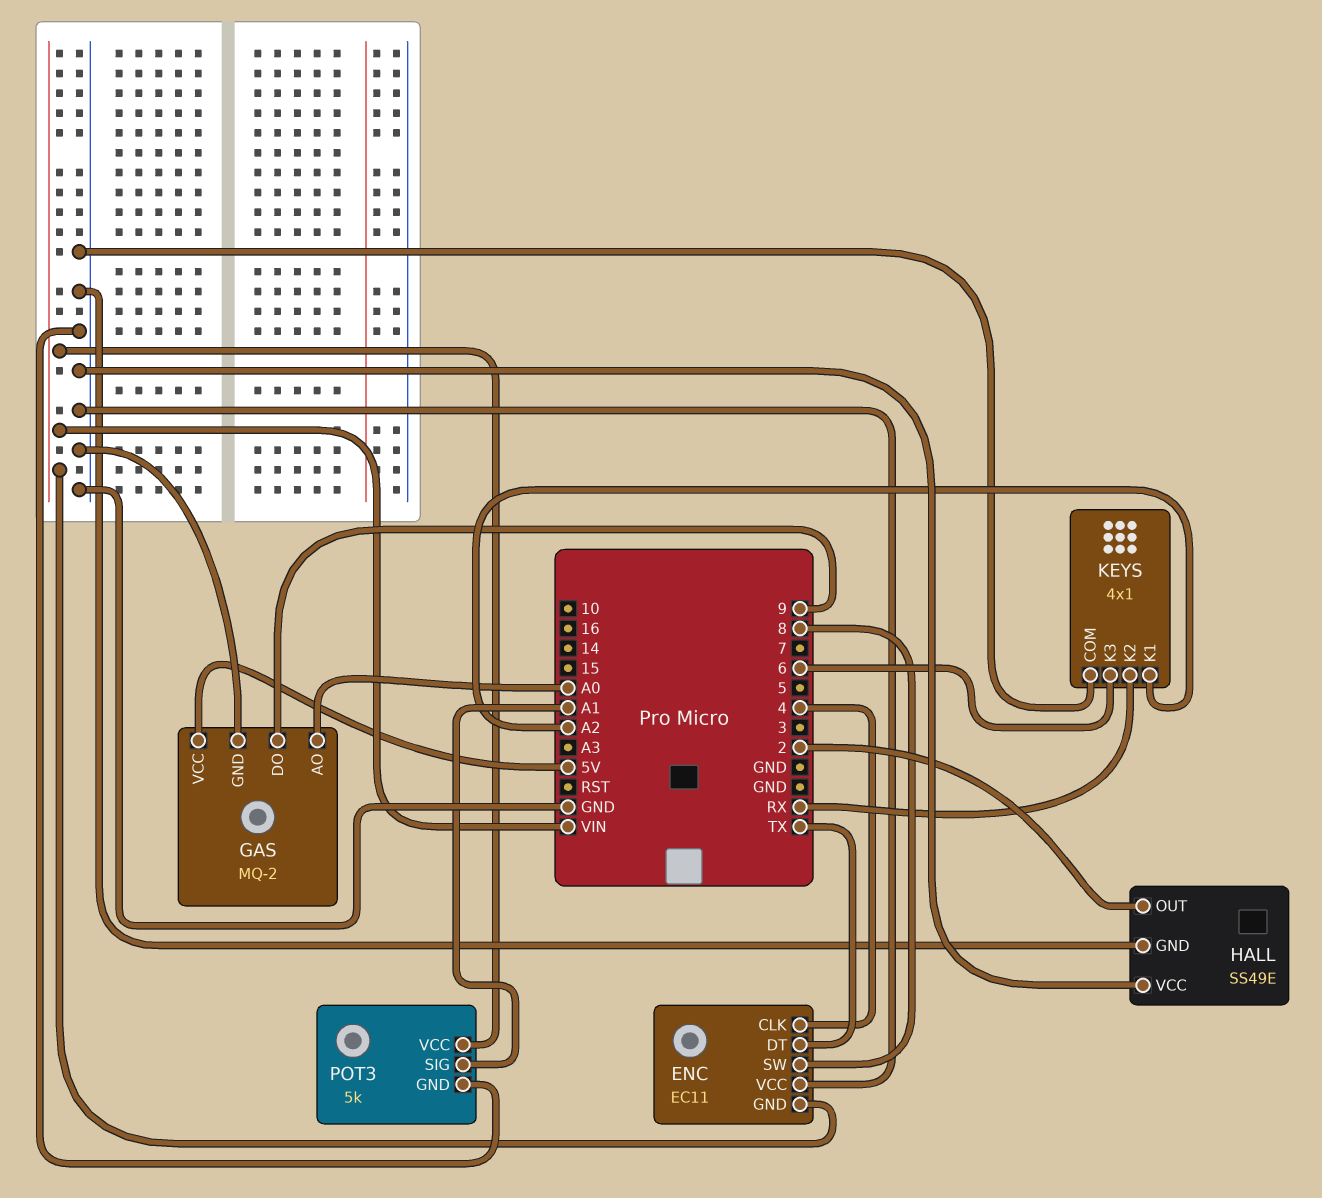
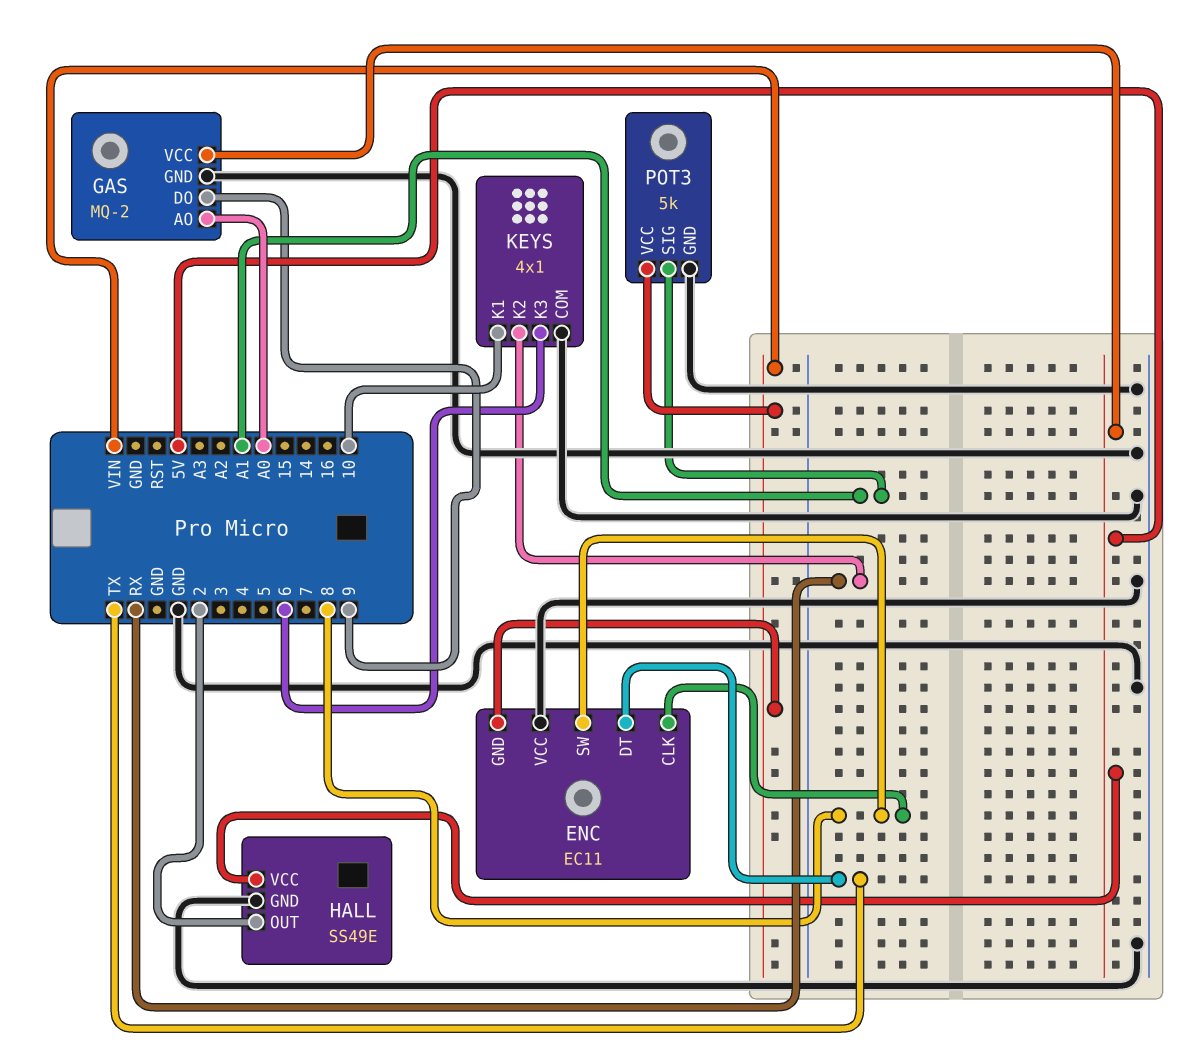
ENC pin CLK: 4 -> 8
HALL pin VCC: GND -> 5V
KEYS pin K1: A2 -> 10

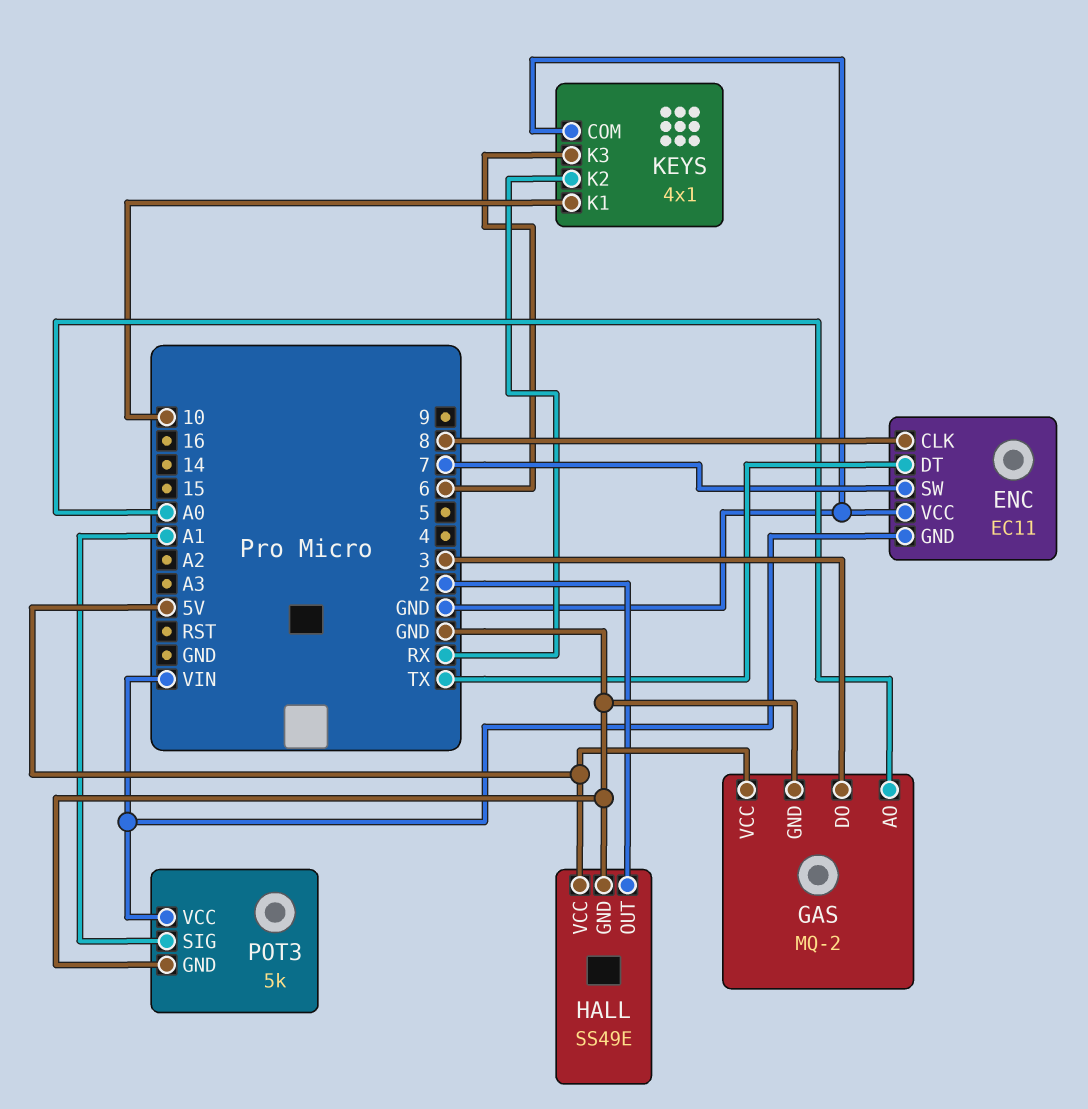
ENC pin SW: 8 -> 7
GAS pin DO: 9 -> 3

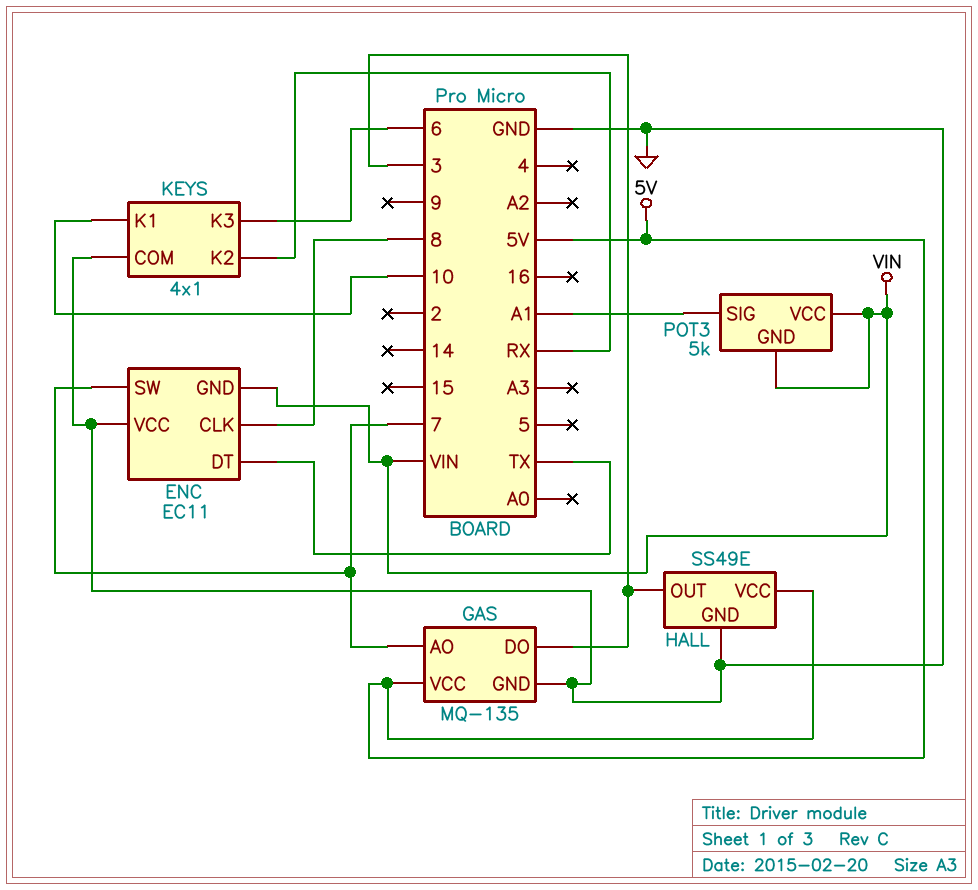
GAS: MQ-2 -> MQ-135
GAS pin AO: A0 -> 7
HALL pin OUT: 2 -> 3
POT3 pin GND: GND -> VIN

